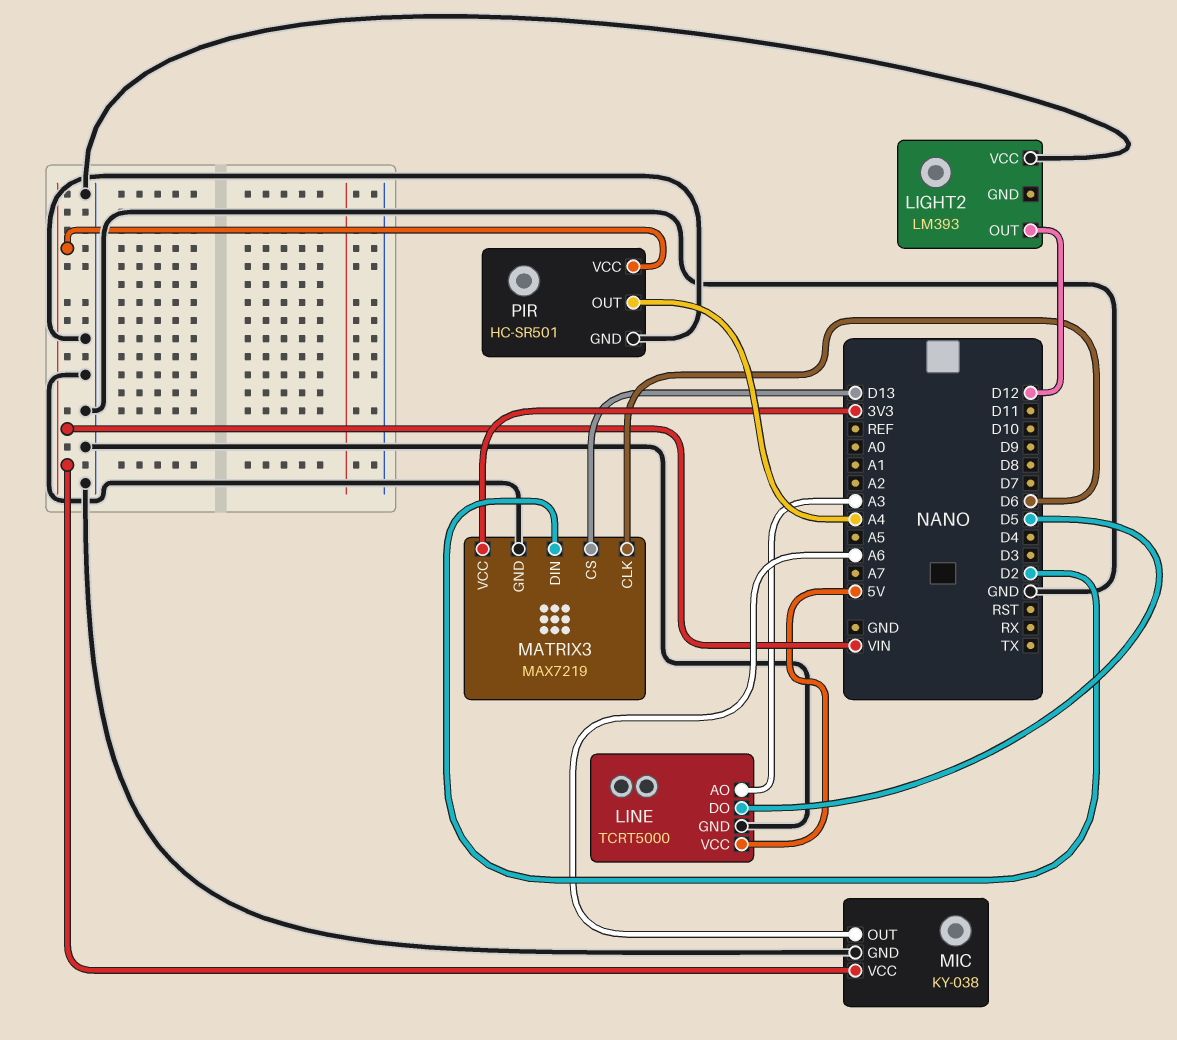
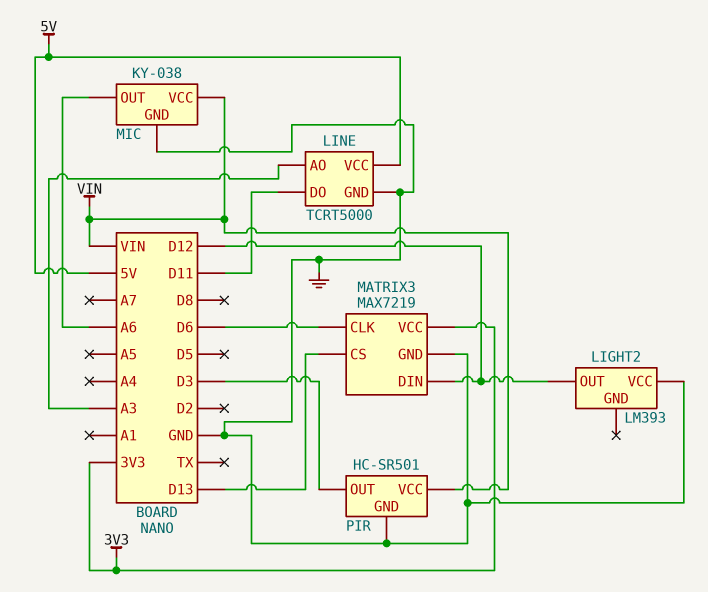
LINE pin DO: D5 -> D11
MATRIX3 pin DIN: D2 -> D12
PIR pin OUT: A4 -> D3

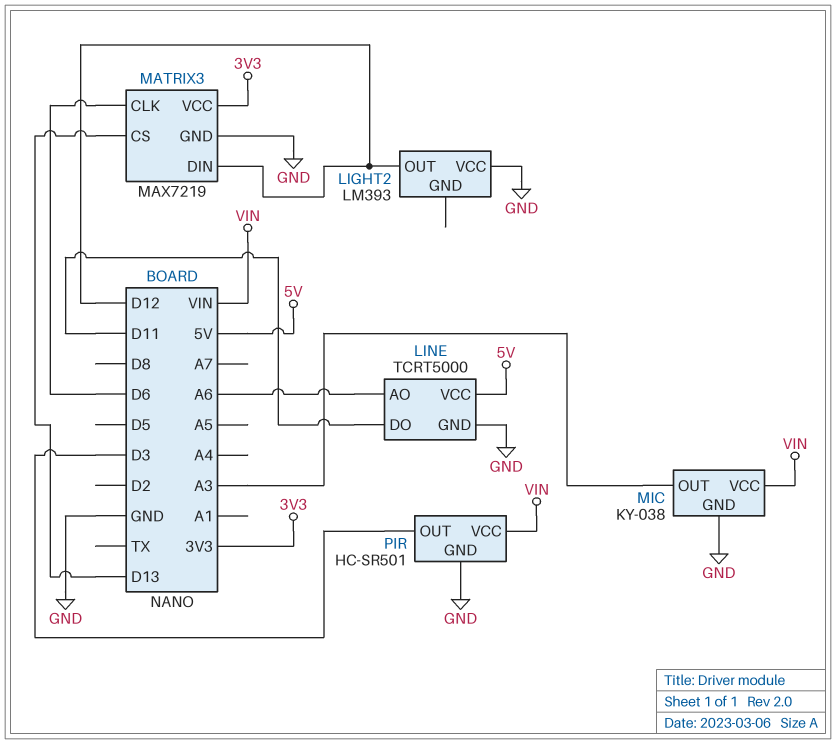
LINE pin AO: A3 -> A6
MIC pin OUT: A6 -> A3

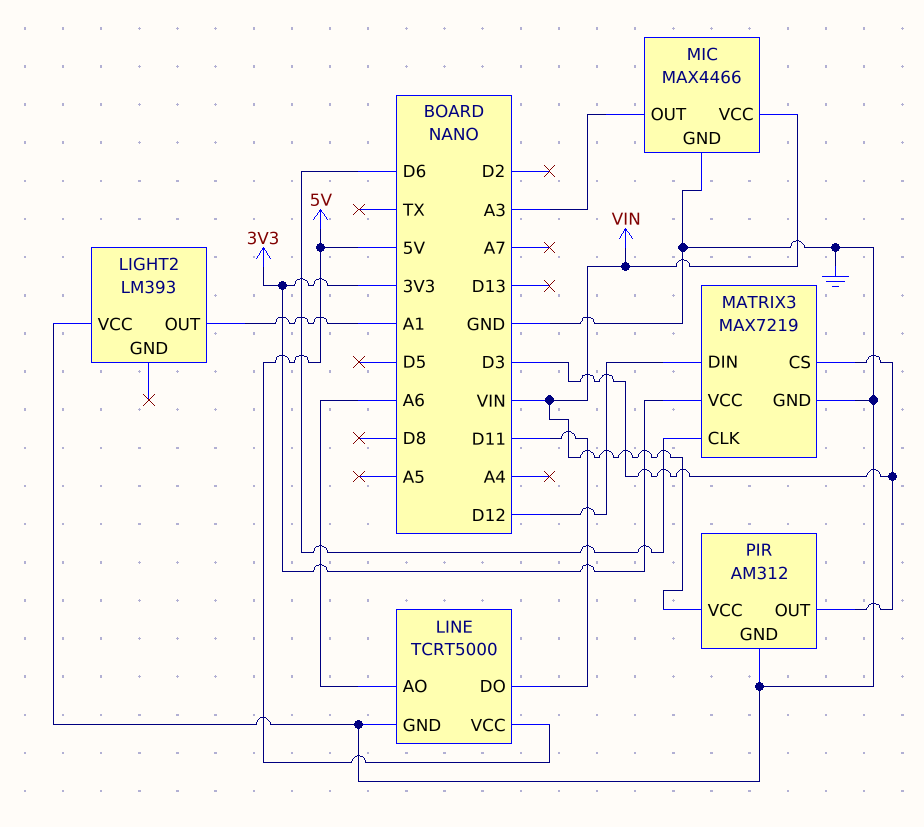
LIGHT2 pin OUT: D12 -> A1
MATRIX3 pin CS: D13 -> D3
MIC: KY-038 -> MAX4466
PIR: HC-SR501 -> AM312

